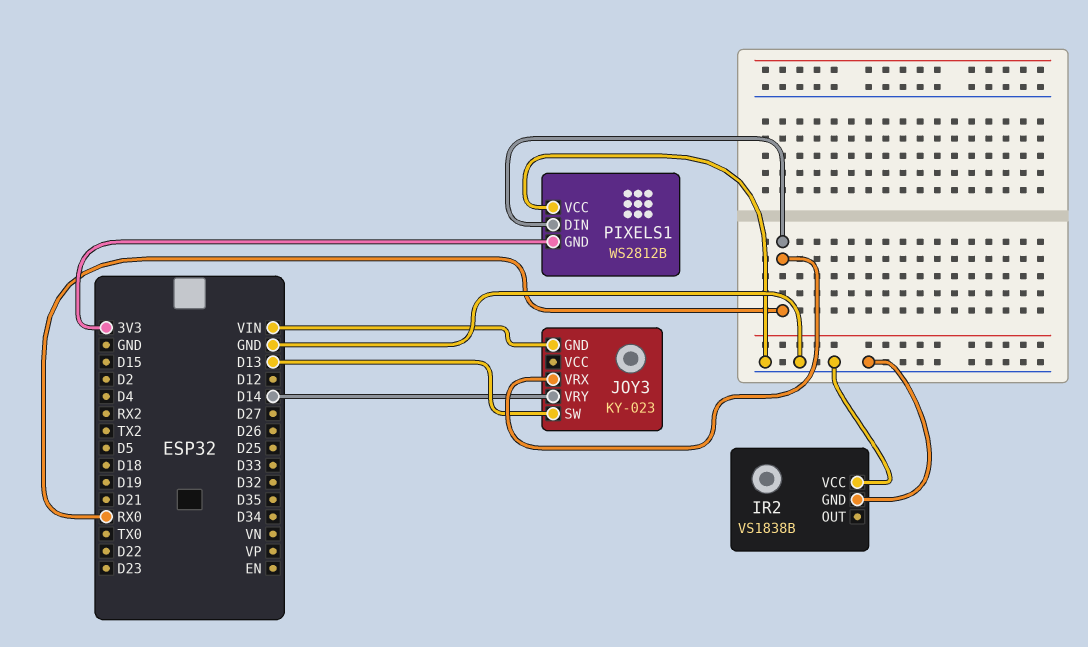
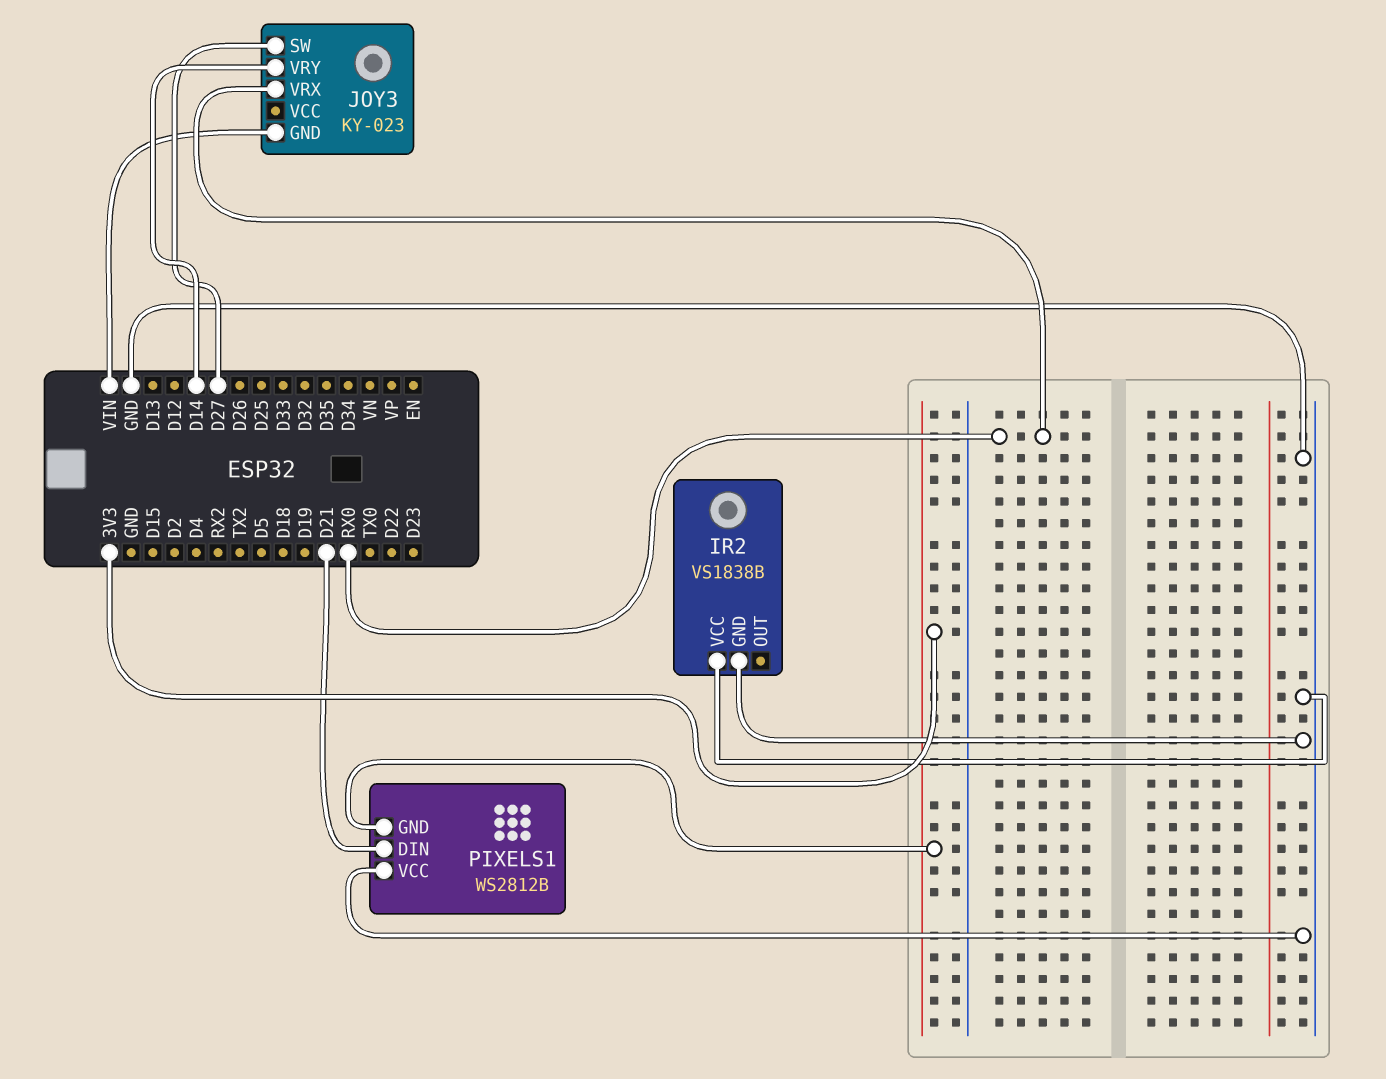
JOY3 pin SW: D13 -> D27
PIXELS1 pin DIN: RX0 -> D21

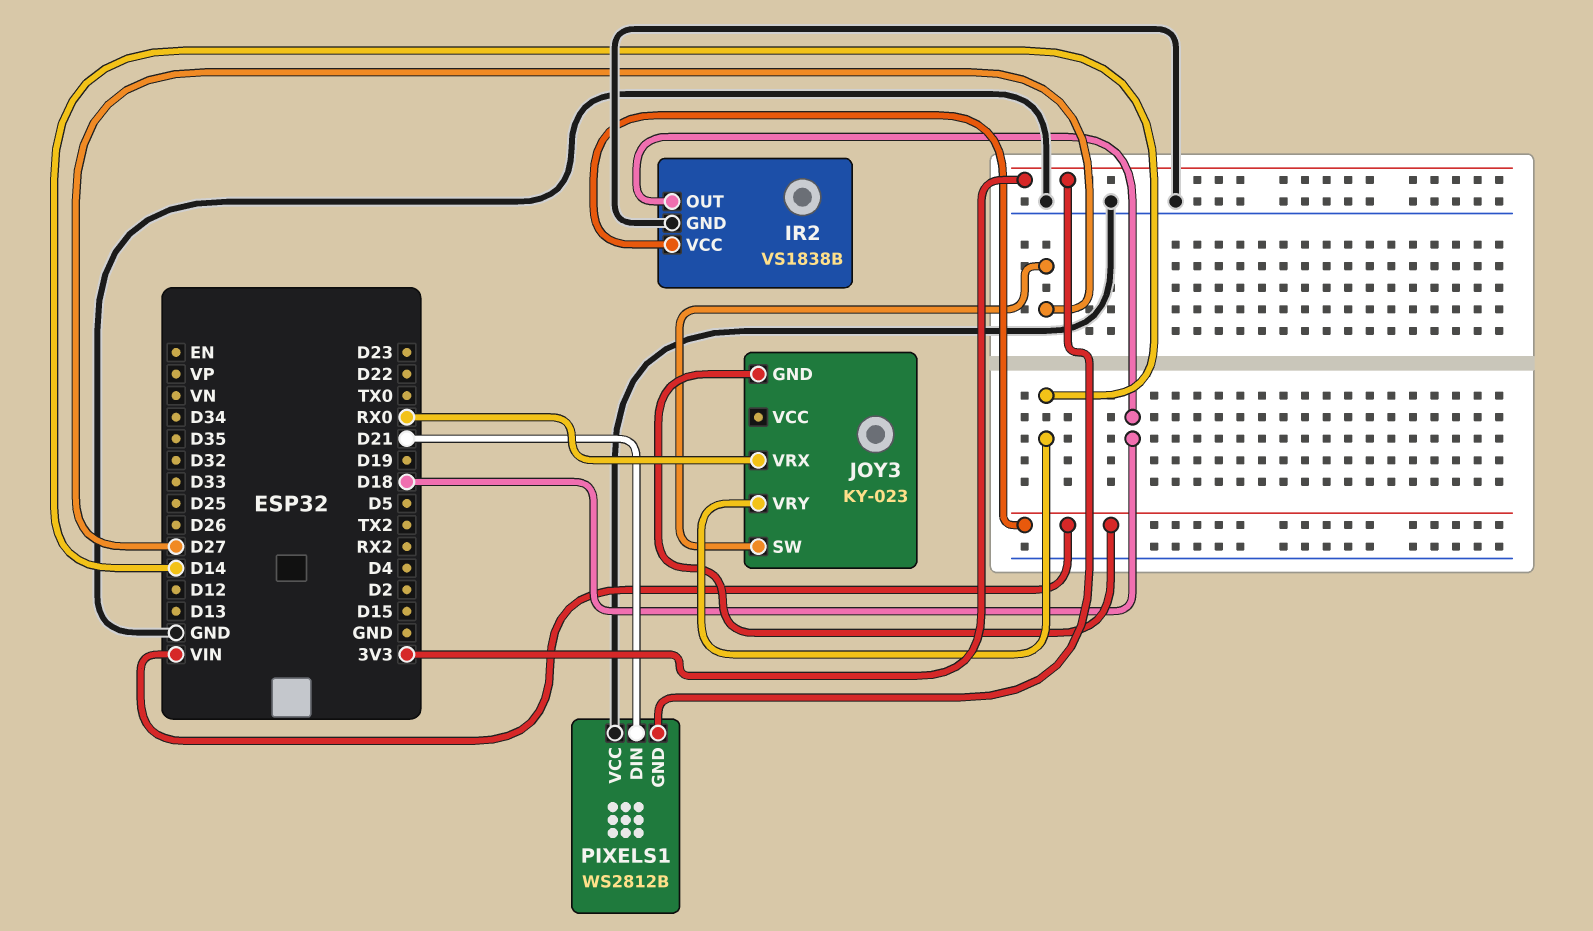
IR2 pin OUT: none -> D18
IR2 pin VCC: GND -> VIN

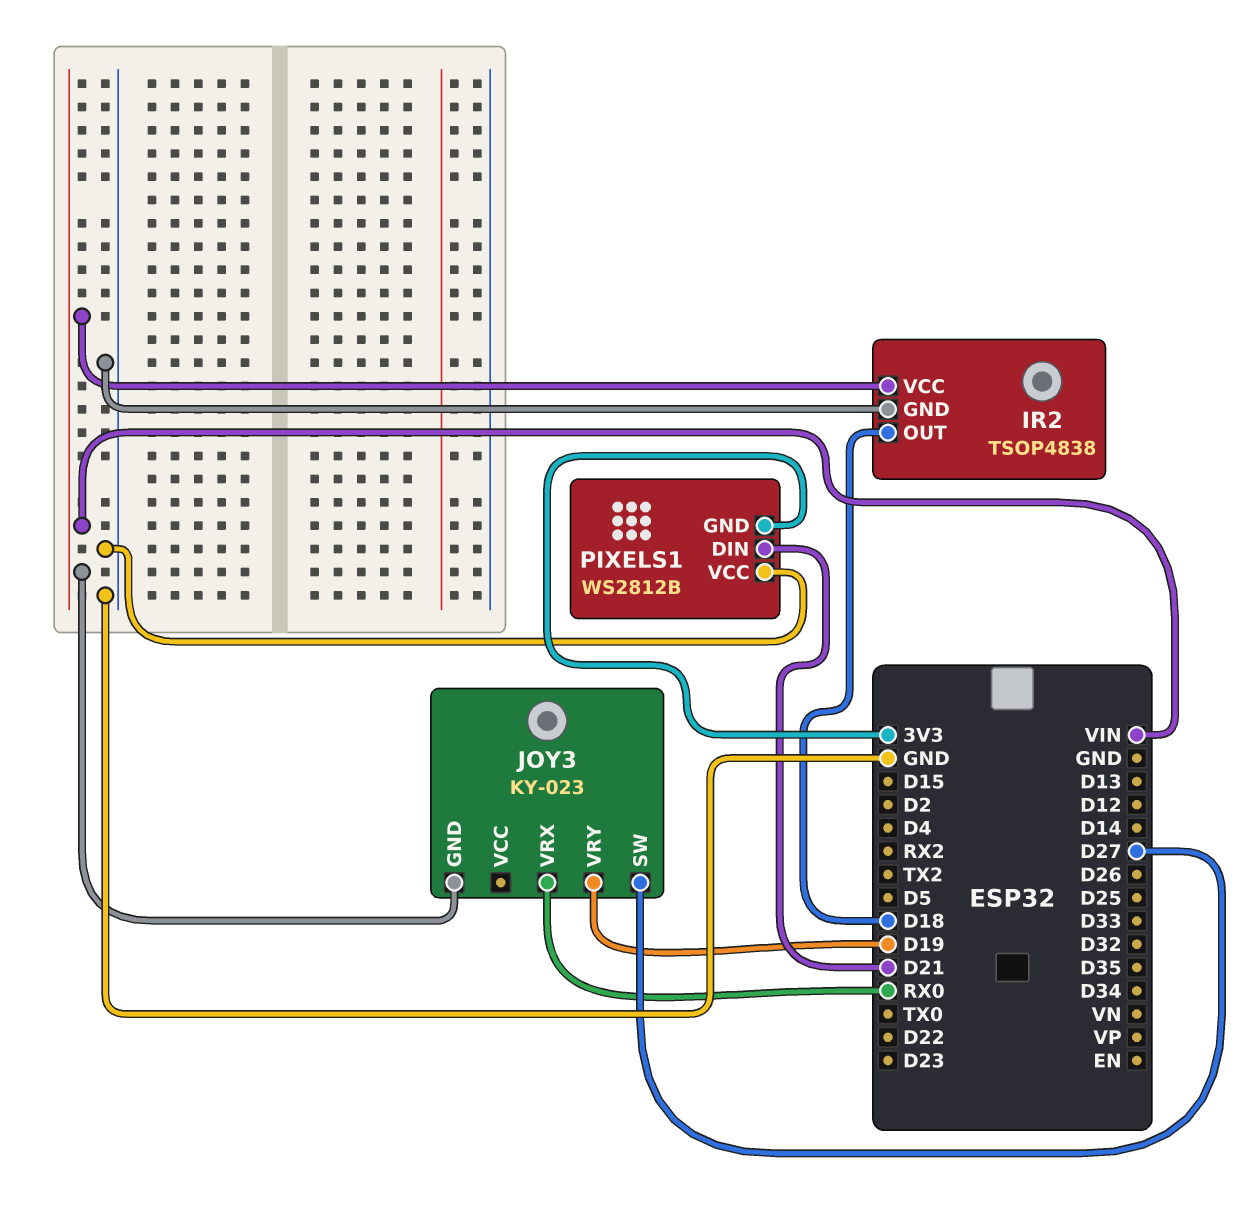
IR2: VS1838B -> TSOP4838
JOY3 pin VRY: D14 -> D19

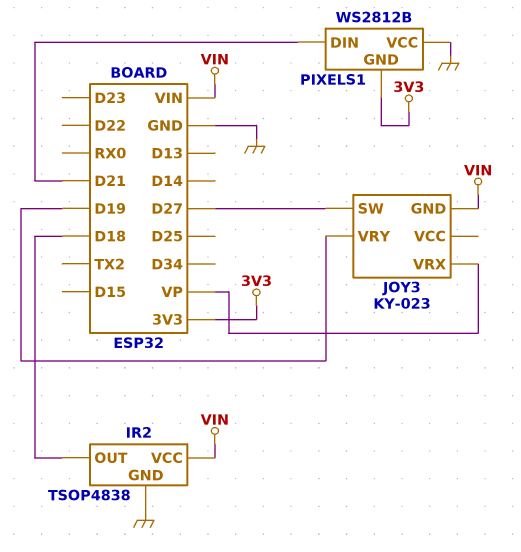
JOY3 pin VRX: RX0 -> VP

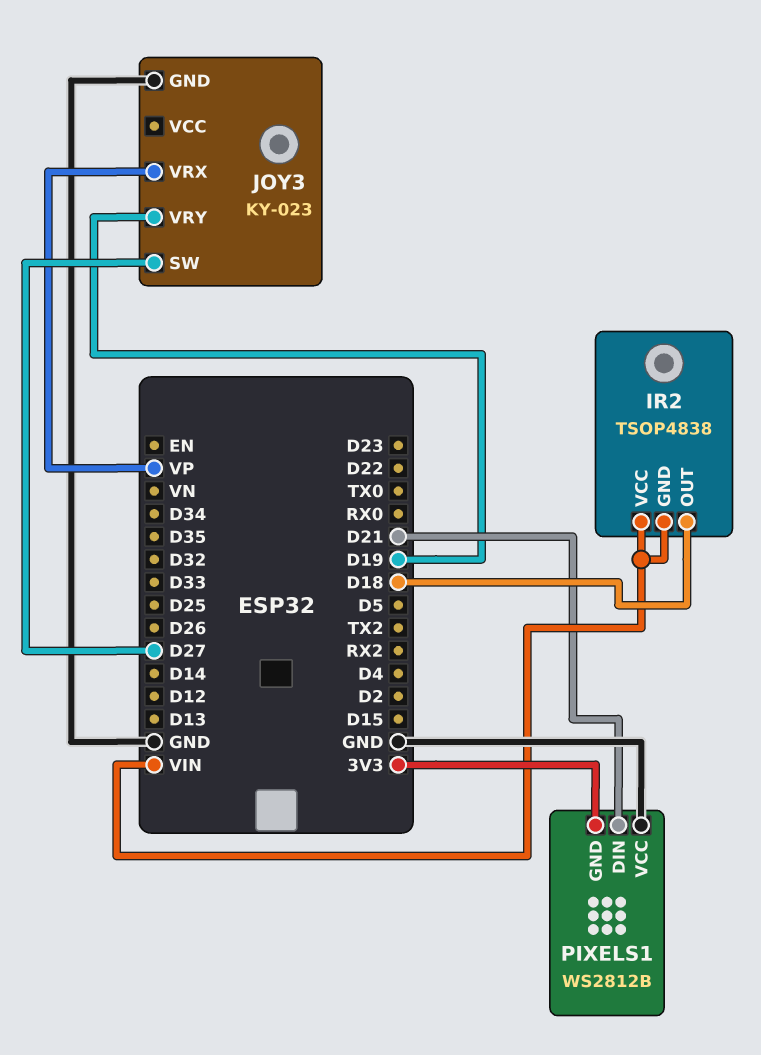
IR2 pin GND: GND -> VIN
JOY3 pin GND: VIN -> GND

